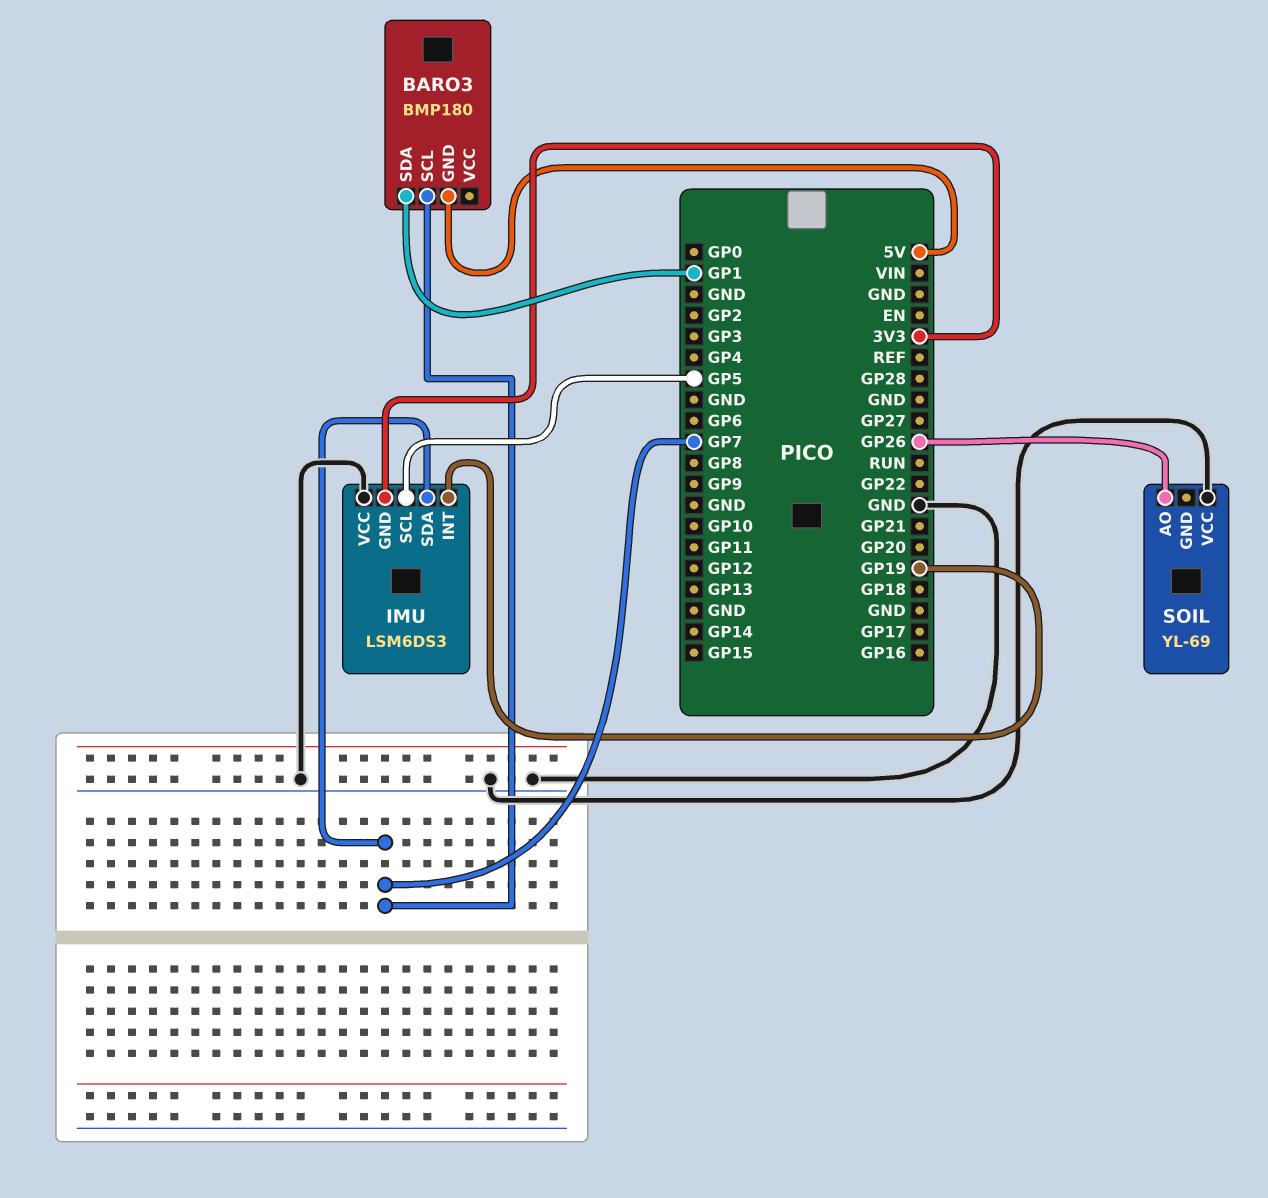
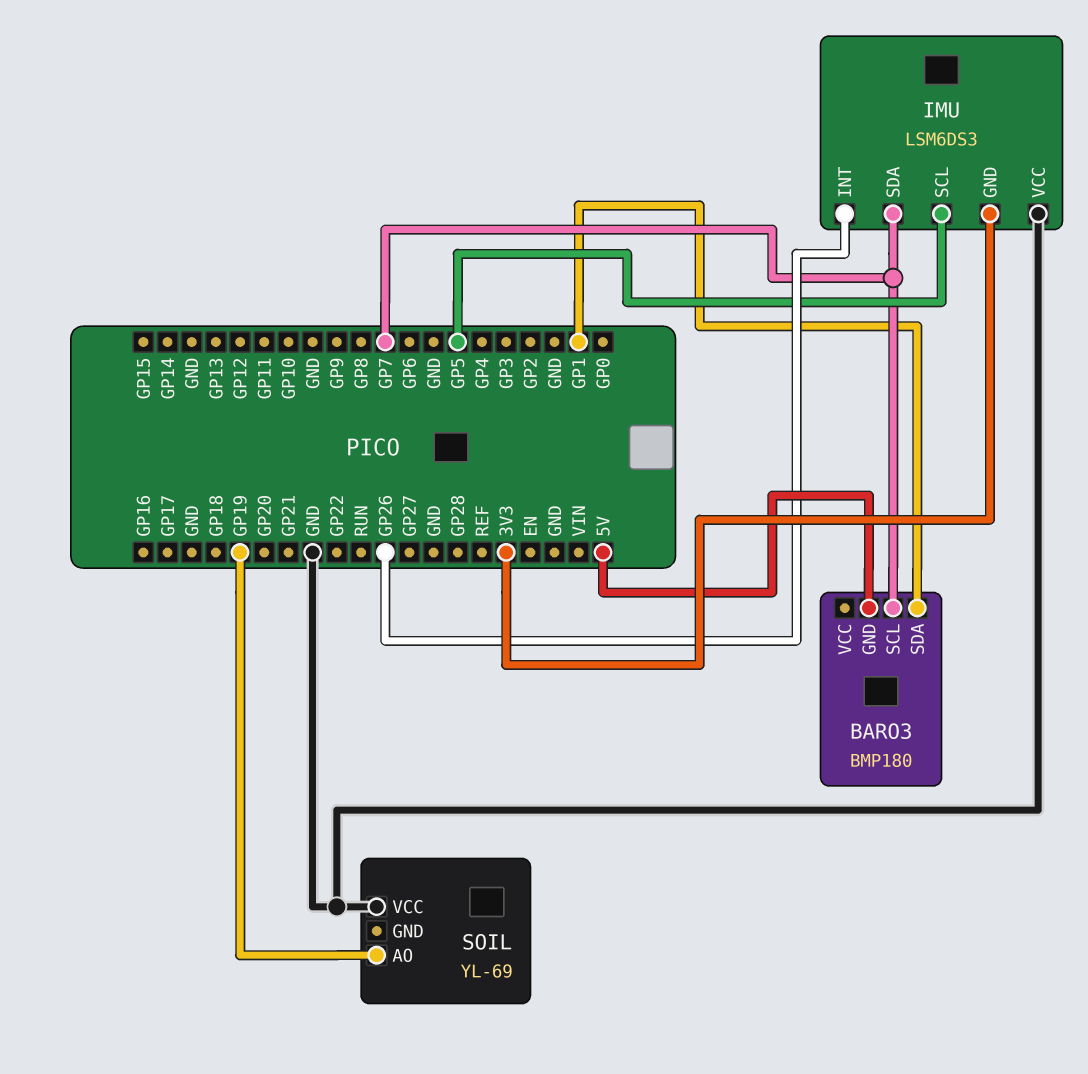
IMU pin INT: GP19 -> GP26
SOIL pin AO: GP26 -> GP19

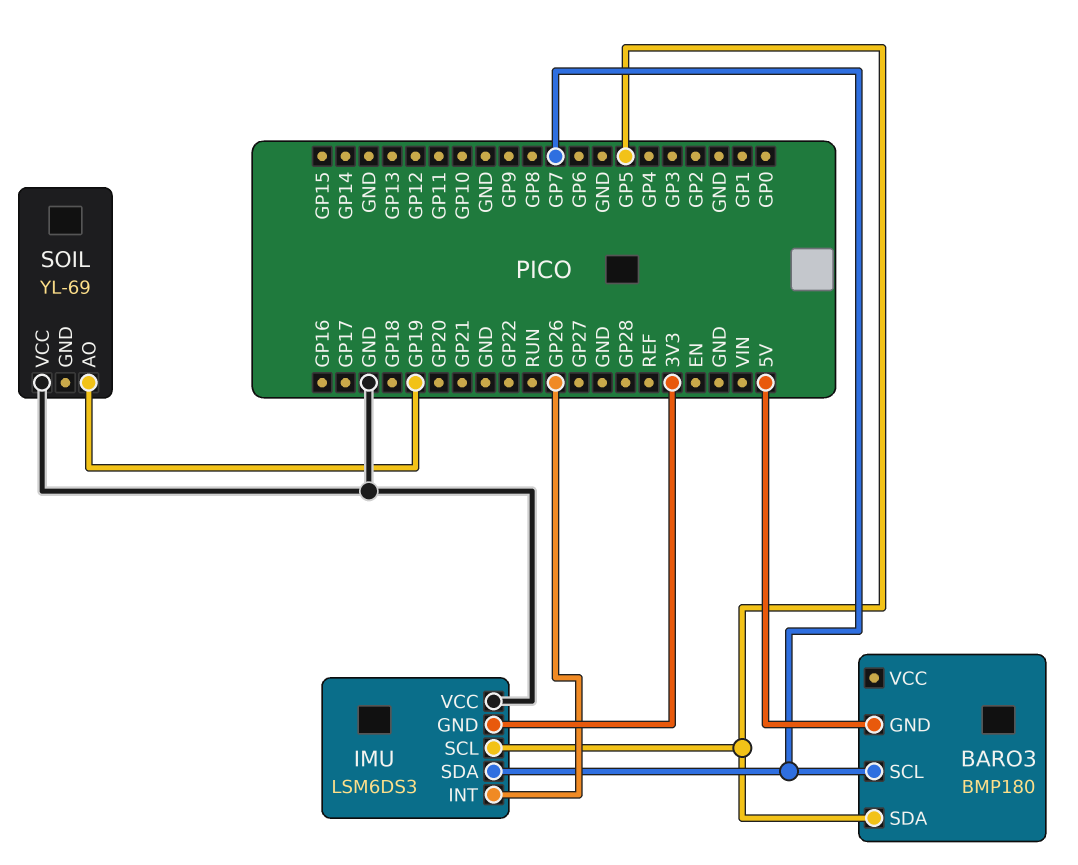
BARO3 pin SDA: GP1 -> GP5

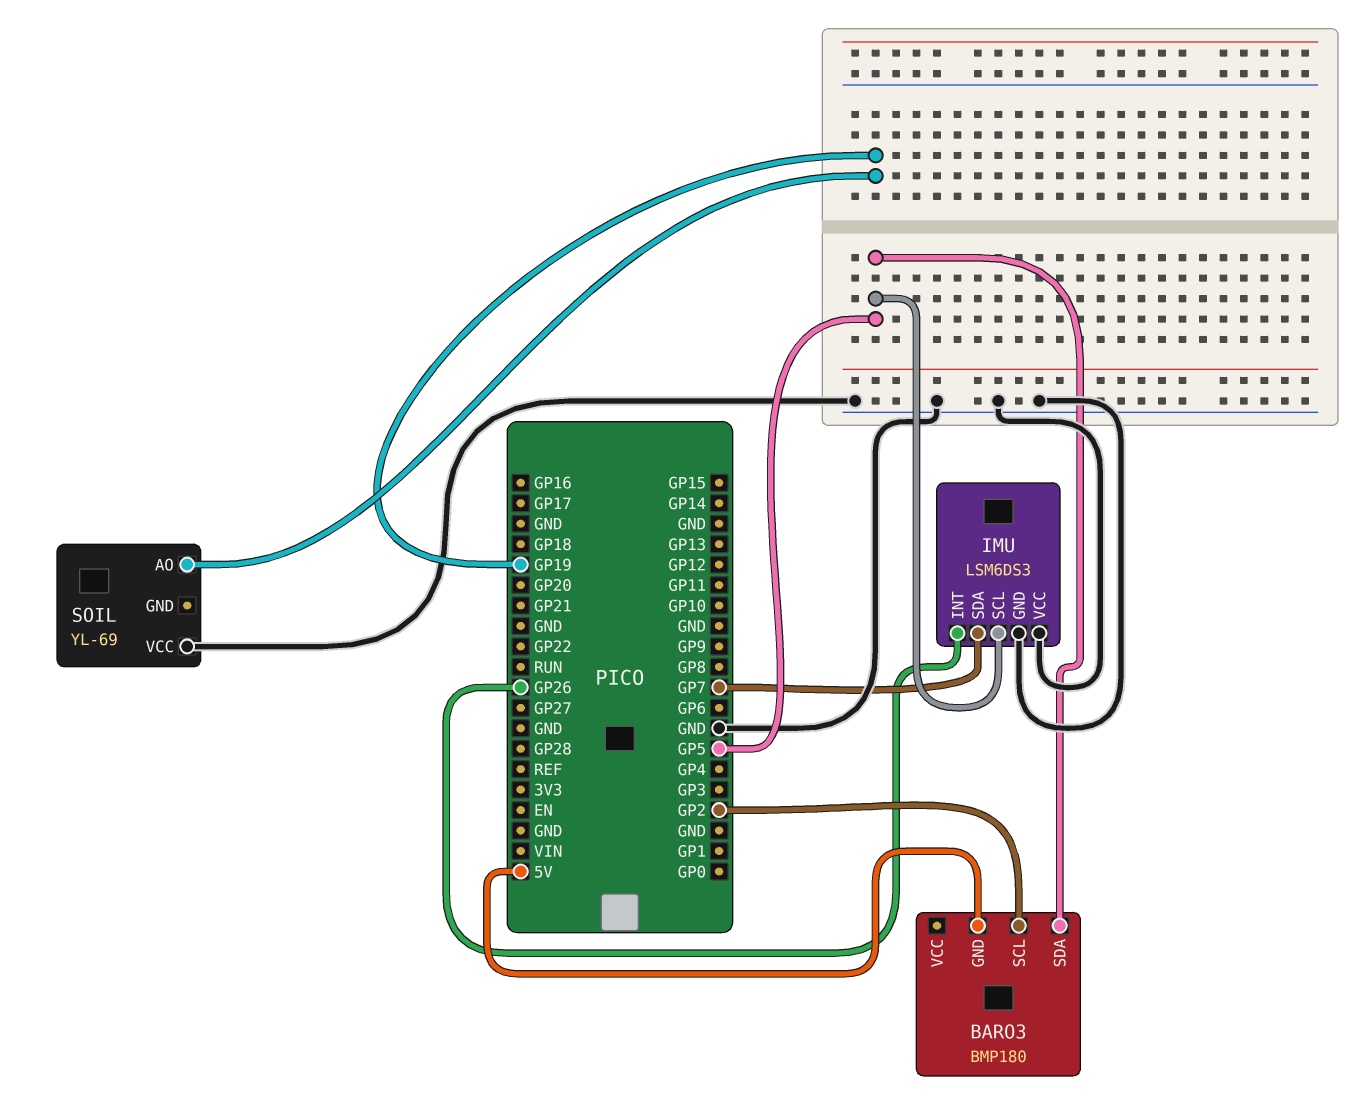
BARO3 pin SCL: GP7 -> GP2
IMU pin GND: 3V3 -> GND

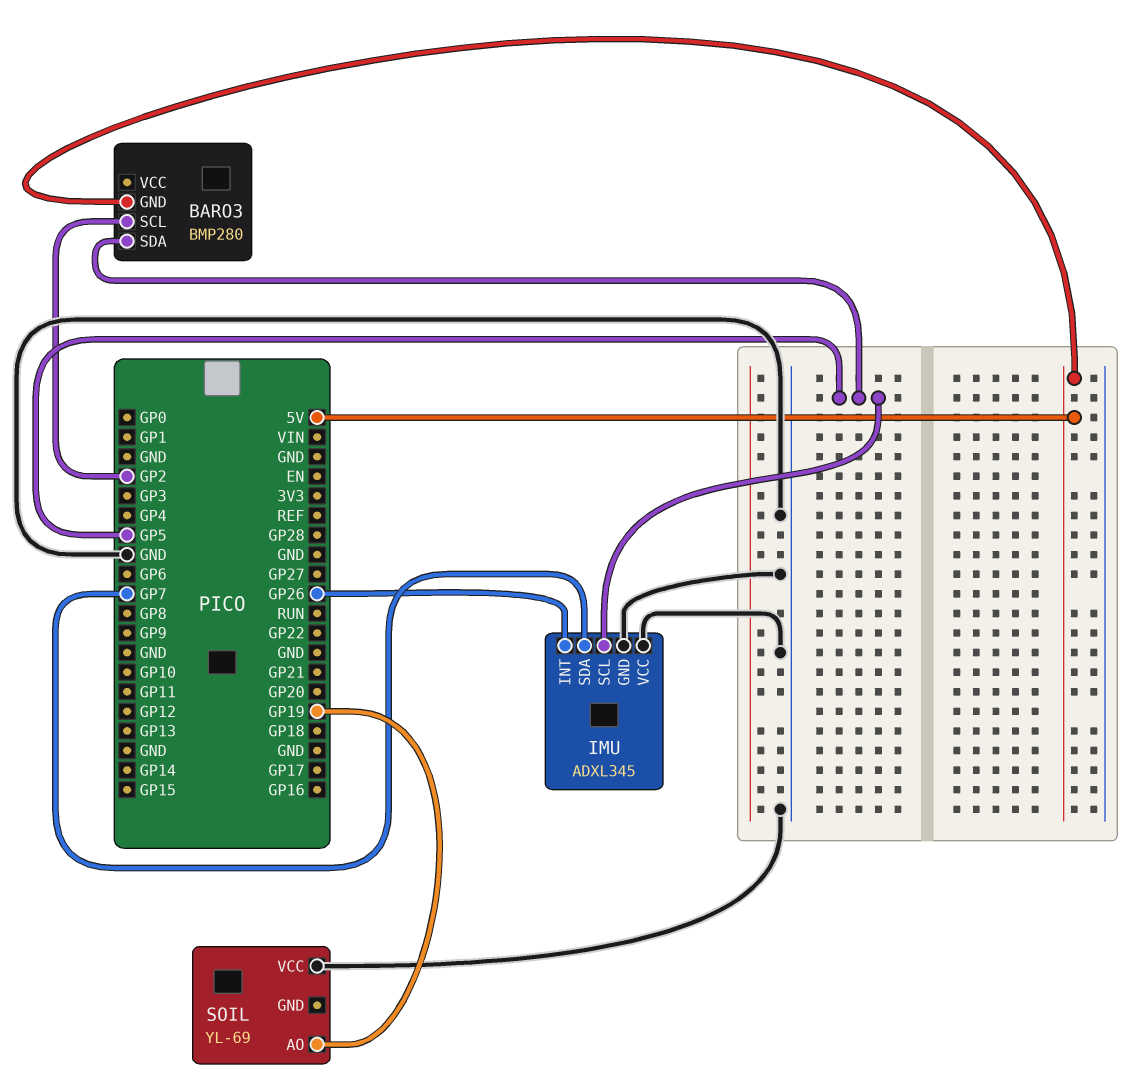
BARO3: BMP180 -> BMP280
IMU: LSM6DS3 -> ADXL345

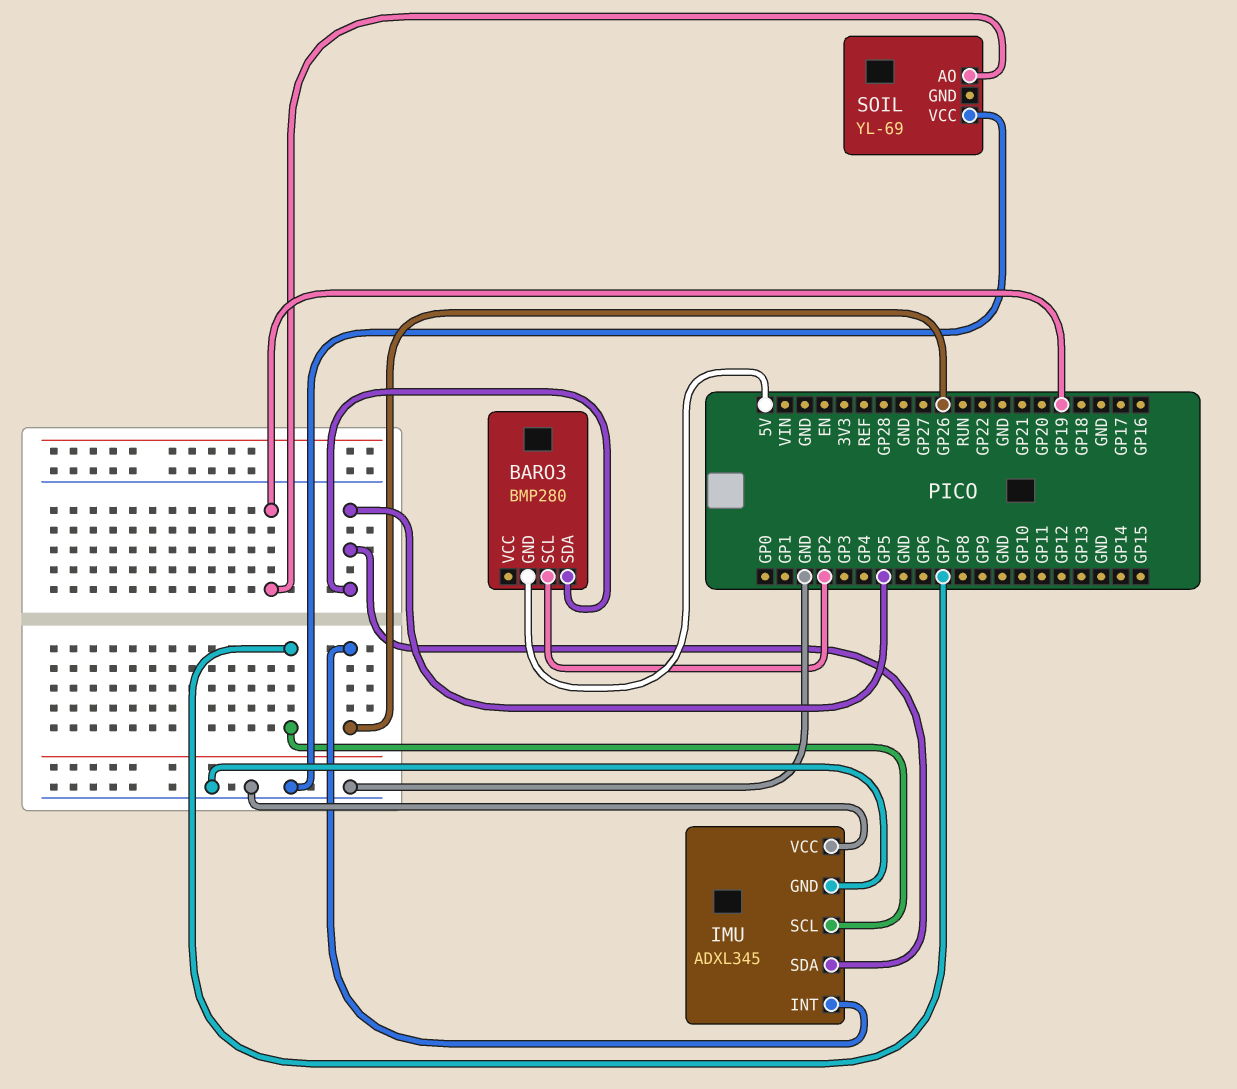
IMU pin SCL: GP5 -> GP7
IMU pin SDA: GP7 -> GP5

